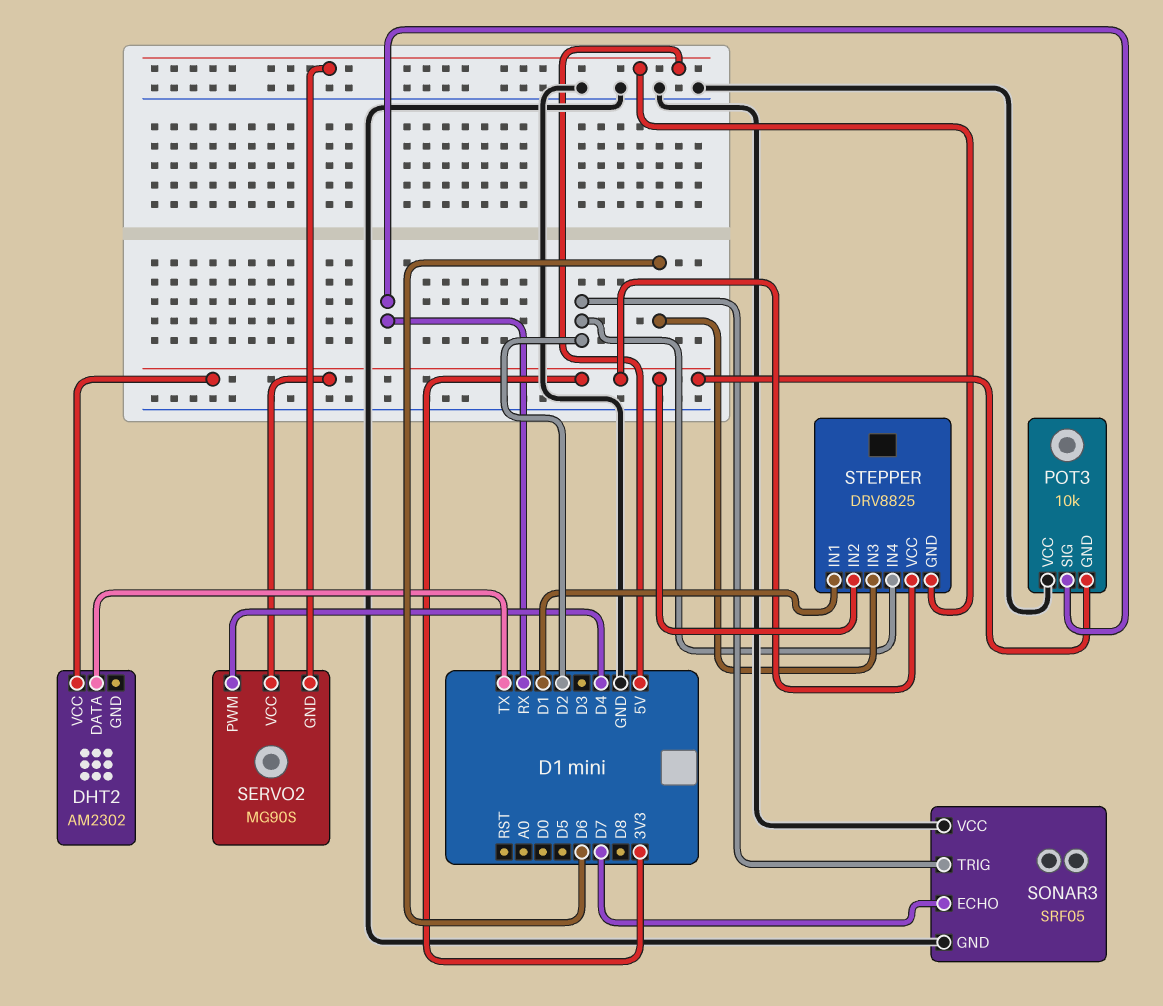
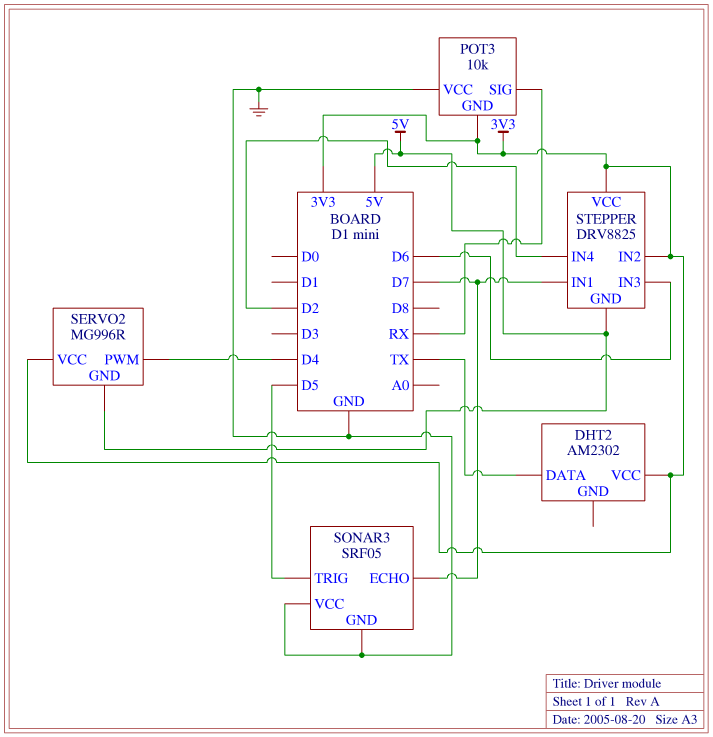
SERVO2: MG90S -> MG996R
SONAR3 pin TRIG: D2 -> D5
STEPPER pin IN1: D1 -> D7

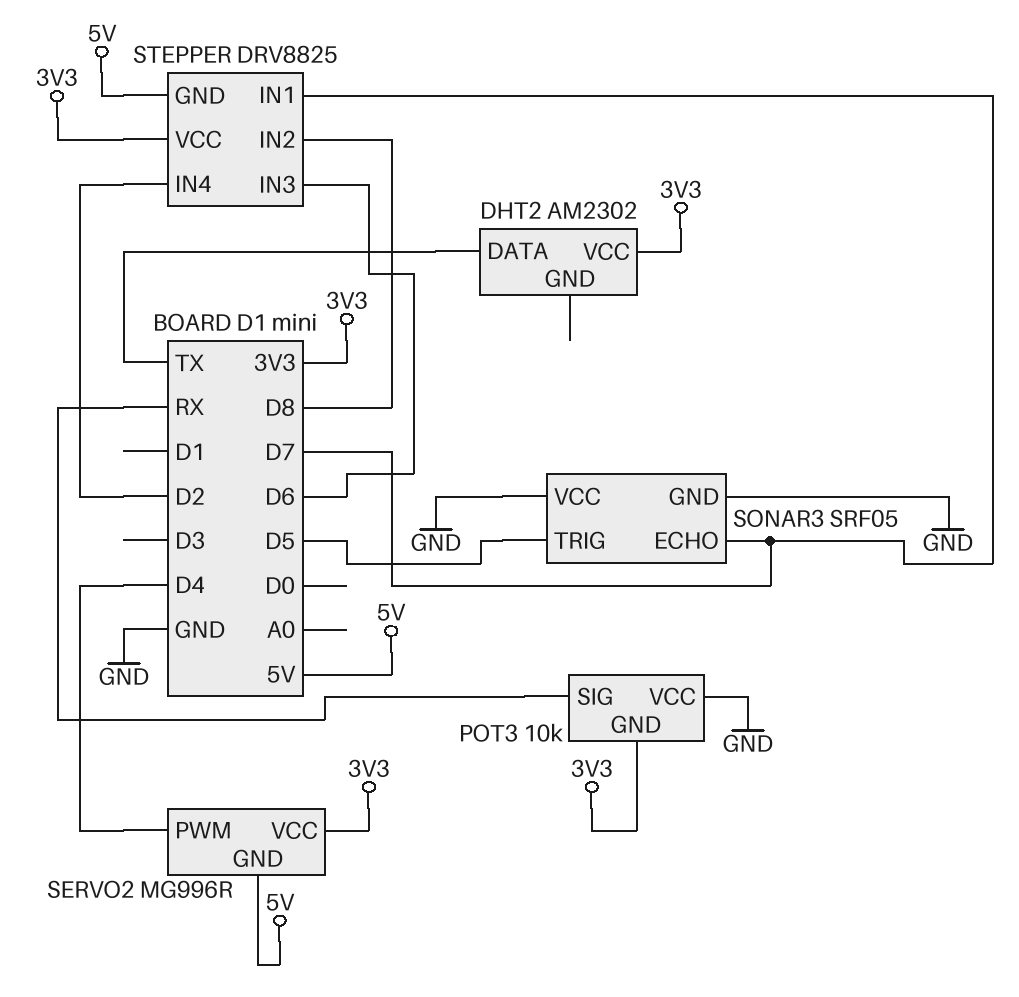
STEPPER pin IN2: 3V3 -> D8

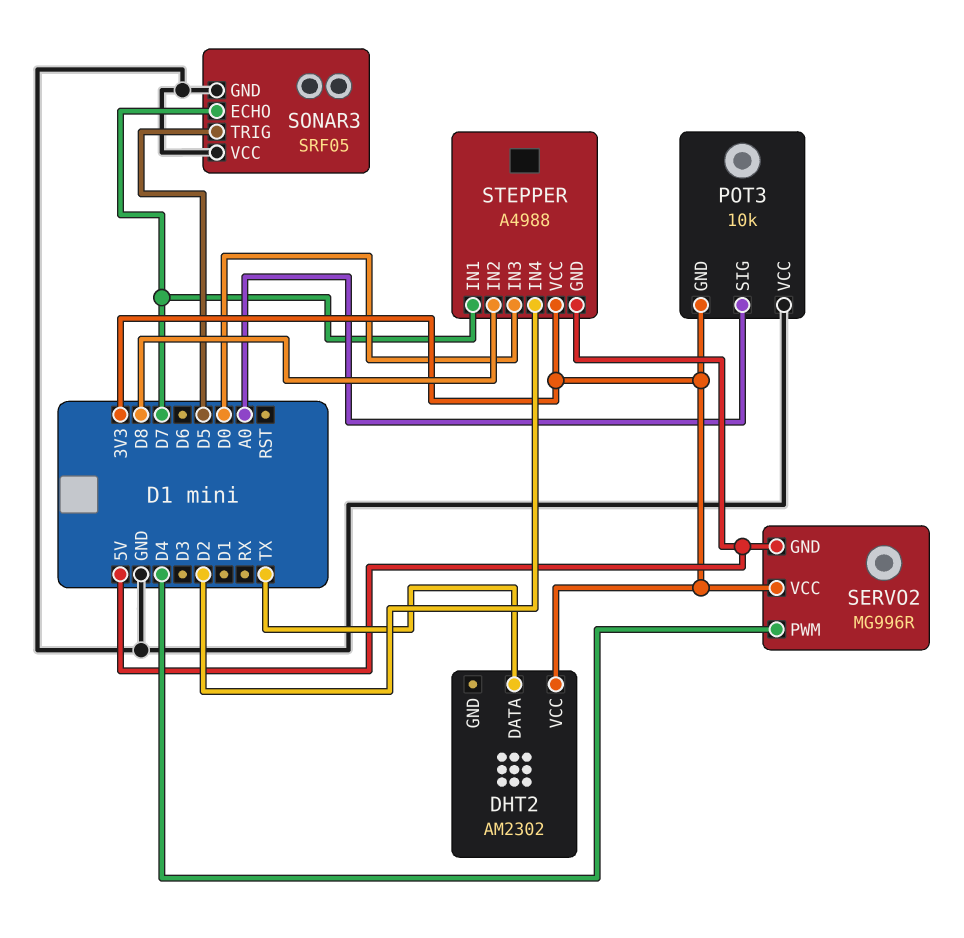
POT3 pin SIG: RX -> A0
STEPPER: DRV8825 -> A4988
STEPPER pin IN3: D6 -> D0

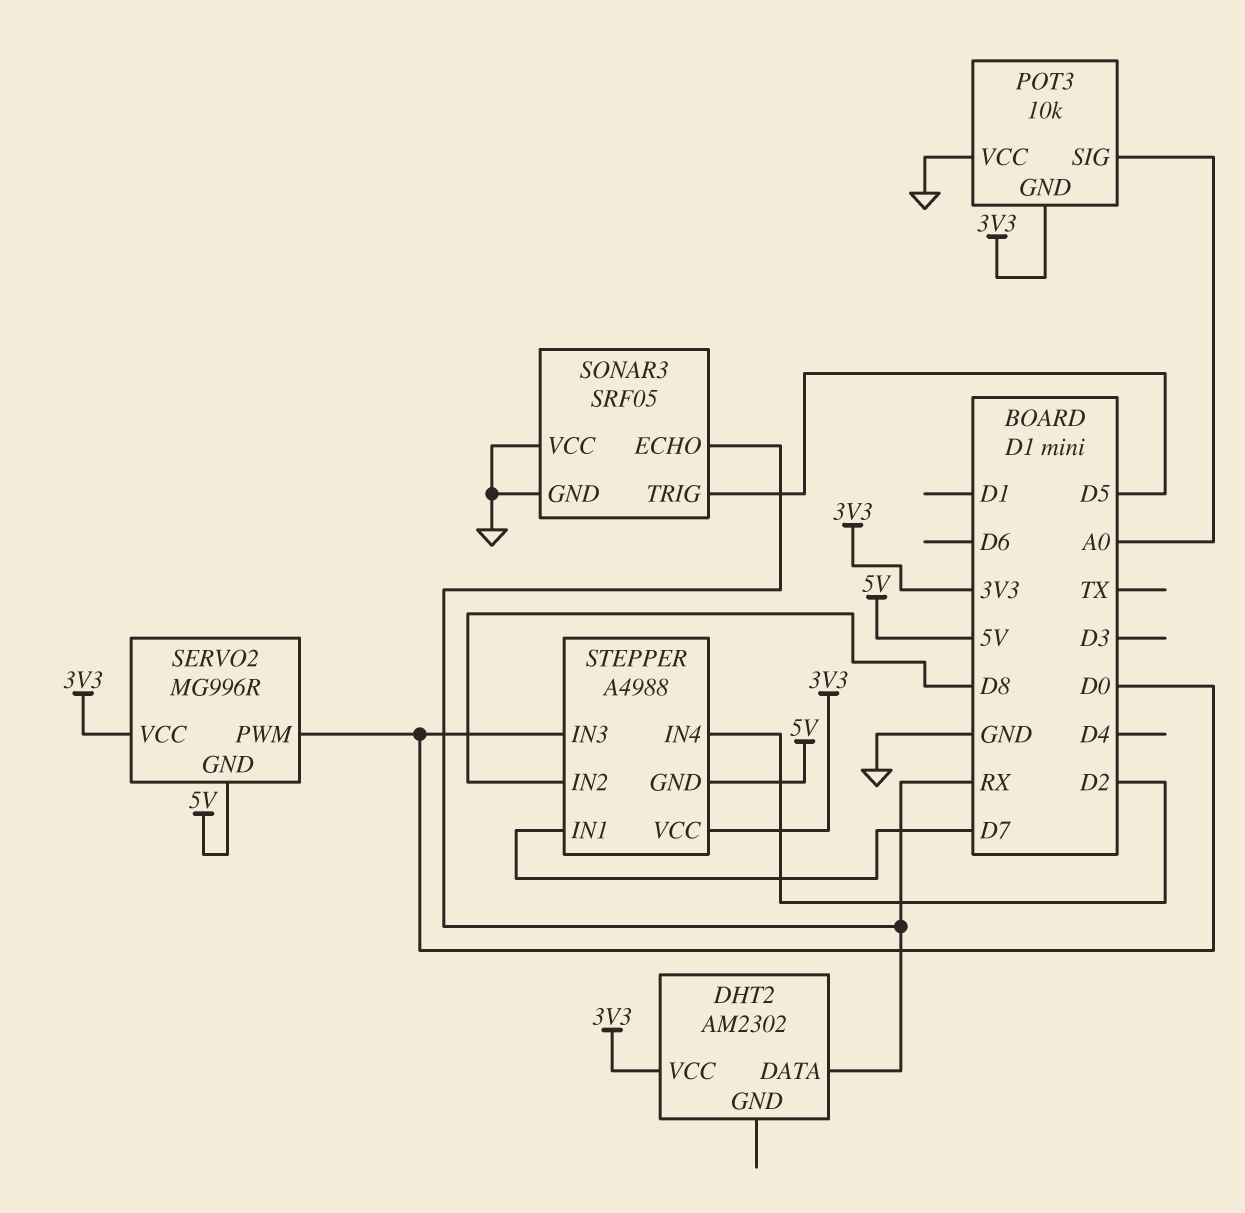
DHT2 pin DATA: TX -> RX
SERVO2 pin PWM: D4 -> D0
SONAR3 pin ECHO: D7 -> RX

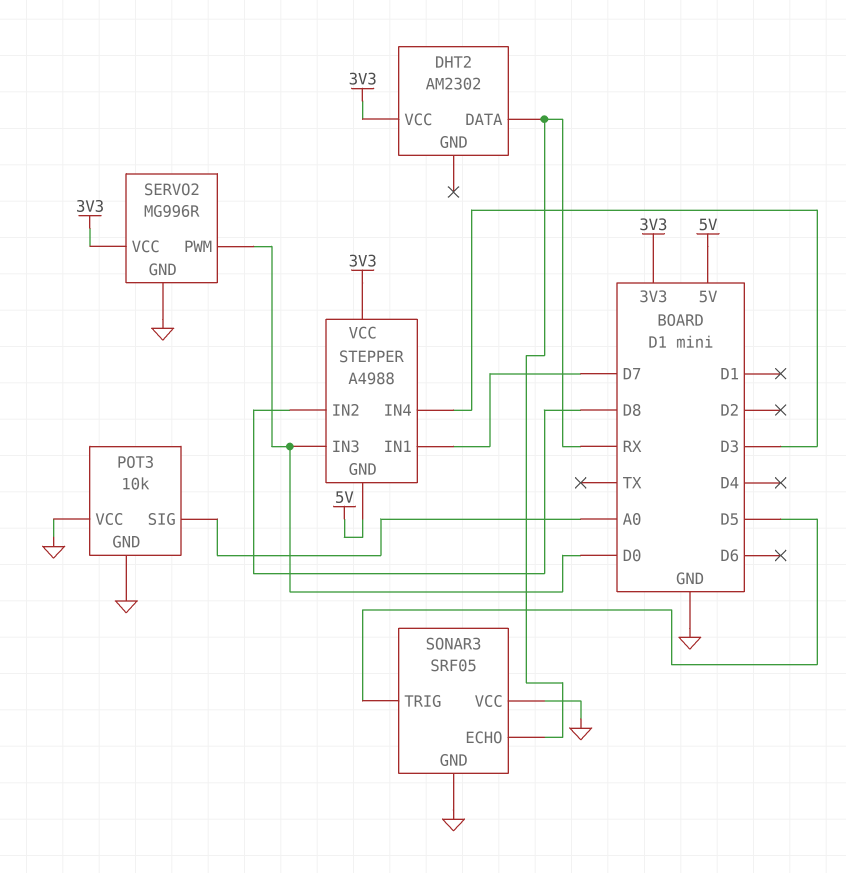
POT3 pin GND: 3V3 -> GND
SERVO2 pin GND: 5V -> GND
STEPPER pin IN4: D2 -> D3

